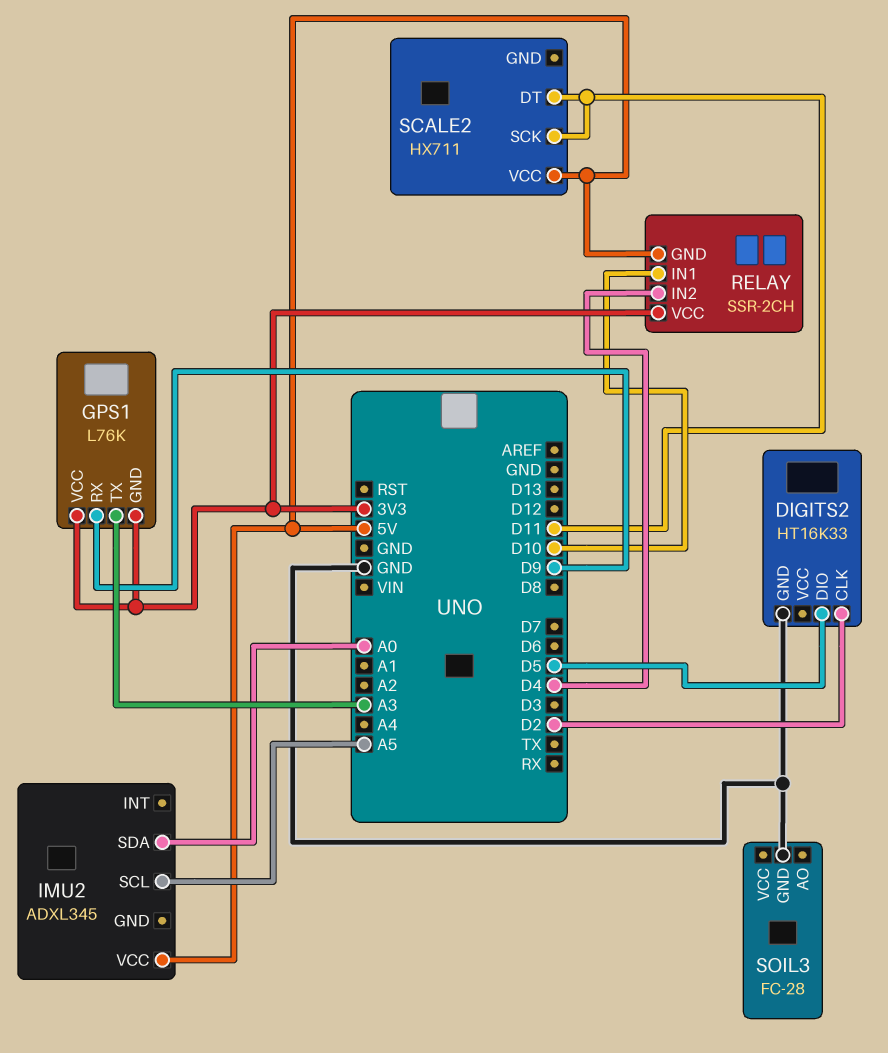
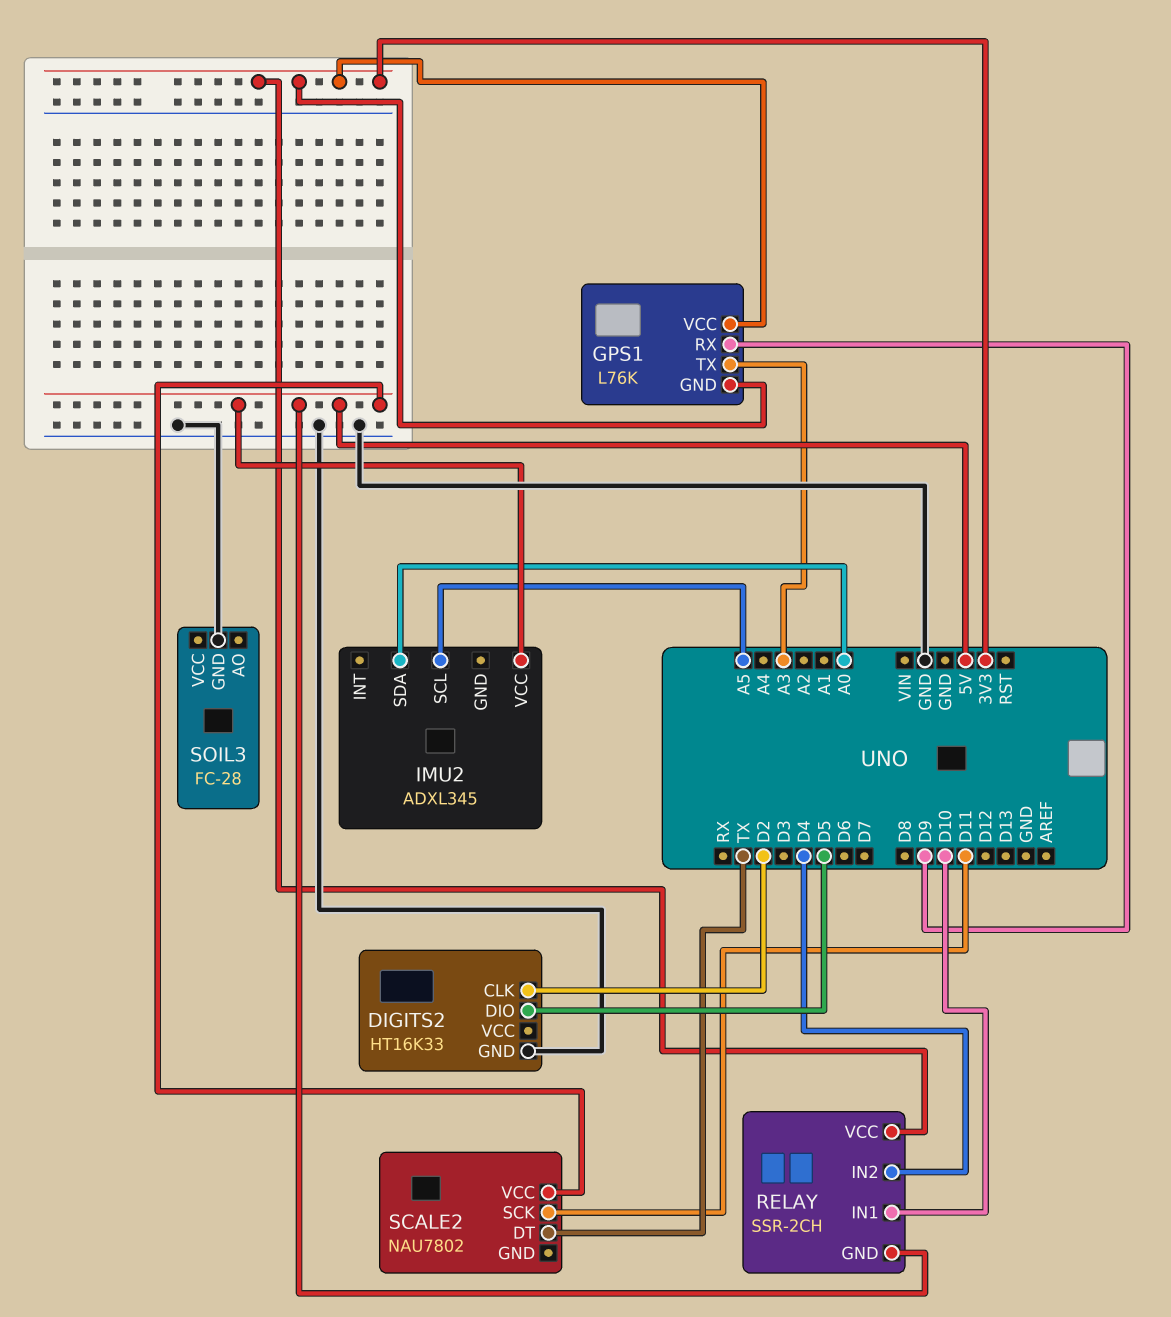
SCALE2: HX711 -> NAU7802
SCALE2 pin DT: D11 -> TX

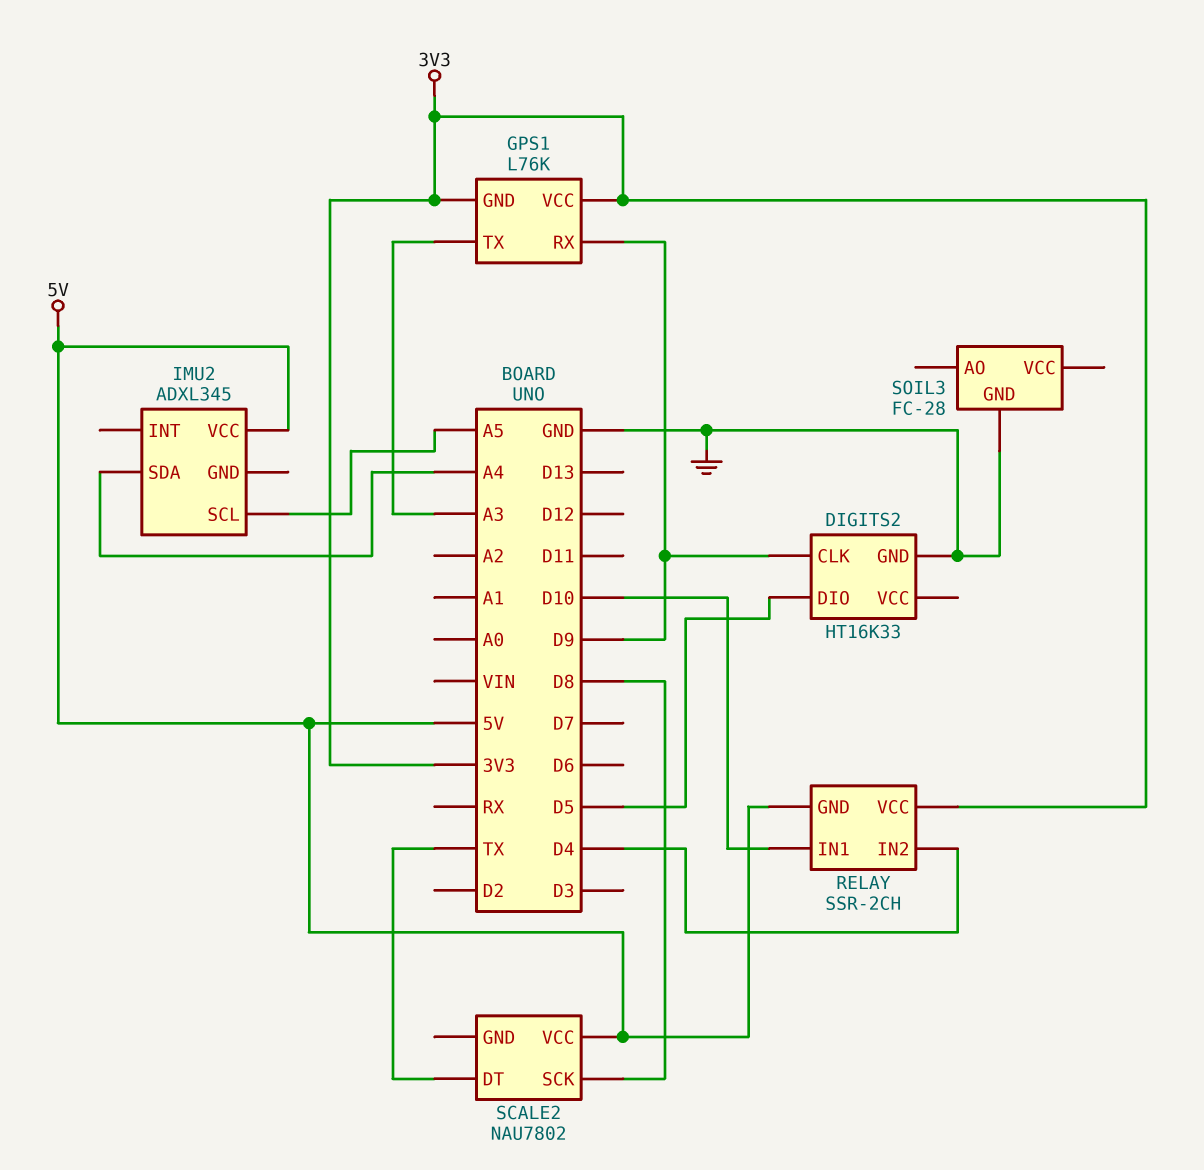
DIGITS2 pin CLK: D2 -> D9
IMU2 pin SDA: A0 -> A4
SCALE2 pin SCK: D11 -> D8

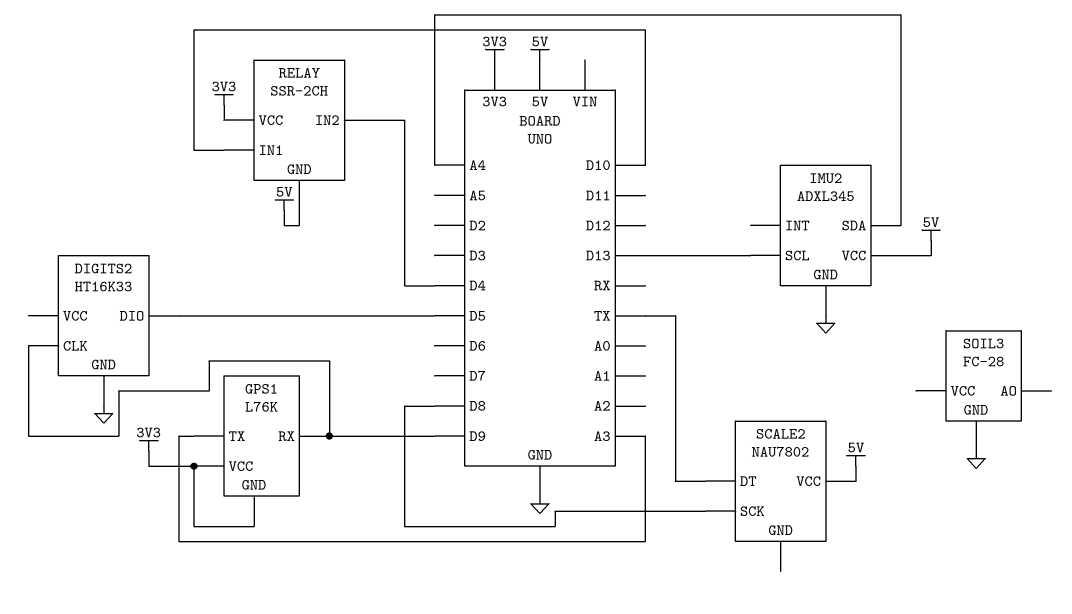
IMU2 pin GND: none -> GND
IMU2 pin SCL: A5 -> D13

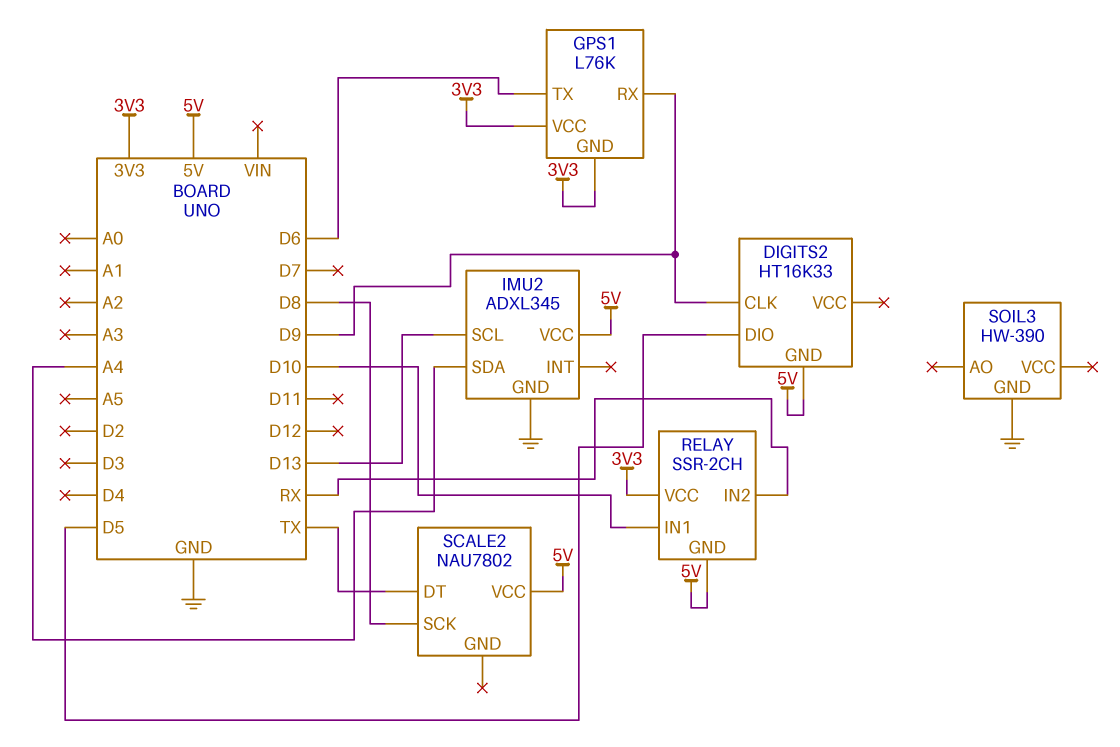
DIGITS2 pin GND: GND -> 5V
GPS1 pin TX: A3 -> D6
RELAY pin IN2: D4 -> RX
SOIL3: FC-28 -> HW-390

